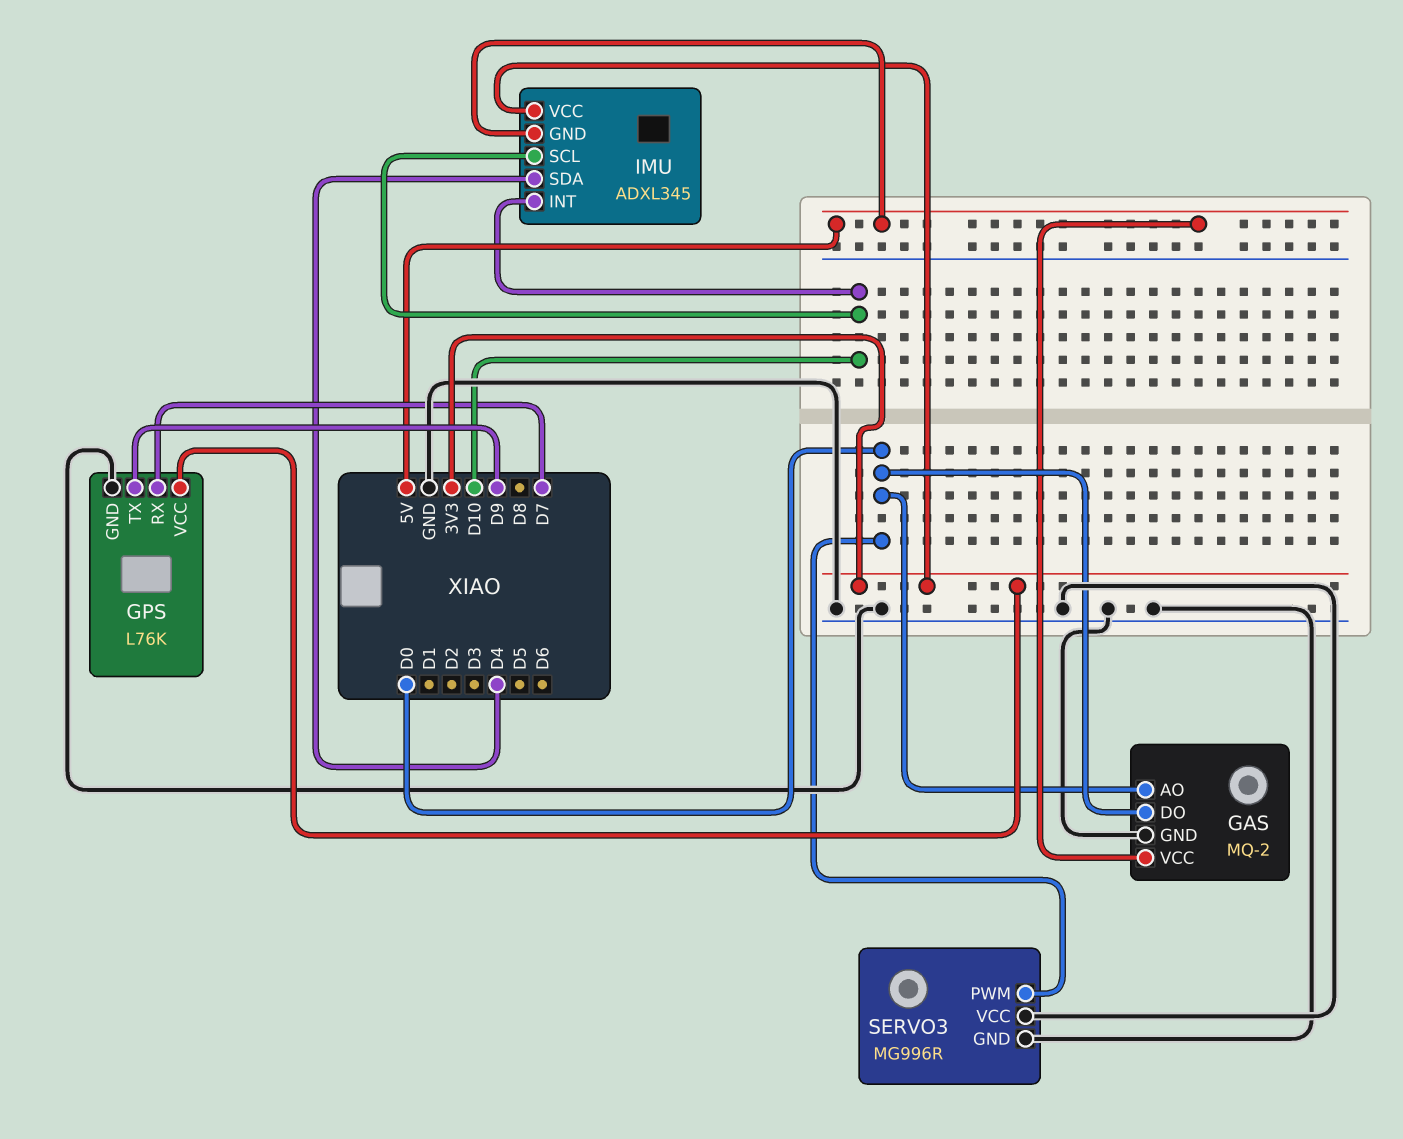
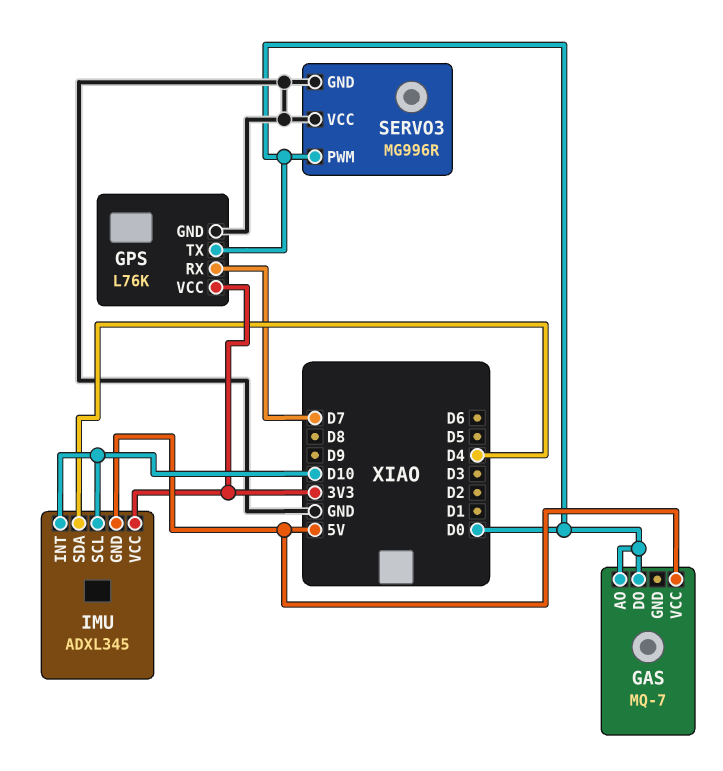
GAS: MQ-2 -> MQ-7
GAS pin GND: GND -> none
GPS pin TX: D9 -> D0

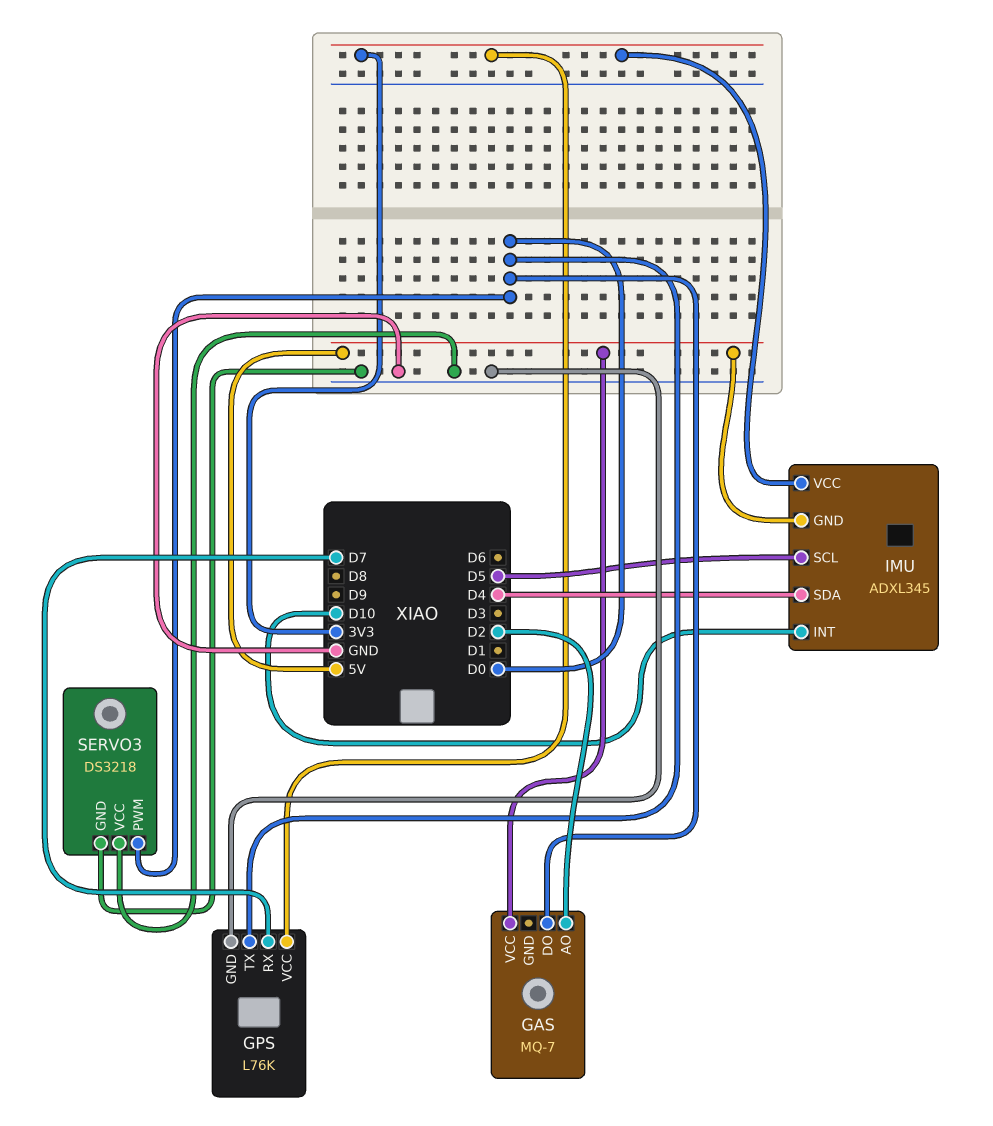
GAS pin AO: D0 -> D2
IMU pin SCL: D10 -> D5
SERVO3: MG996R -> DS3218

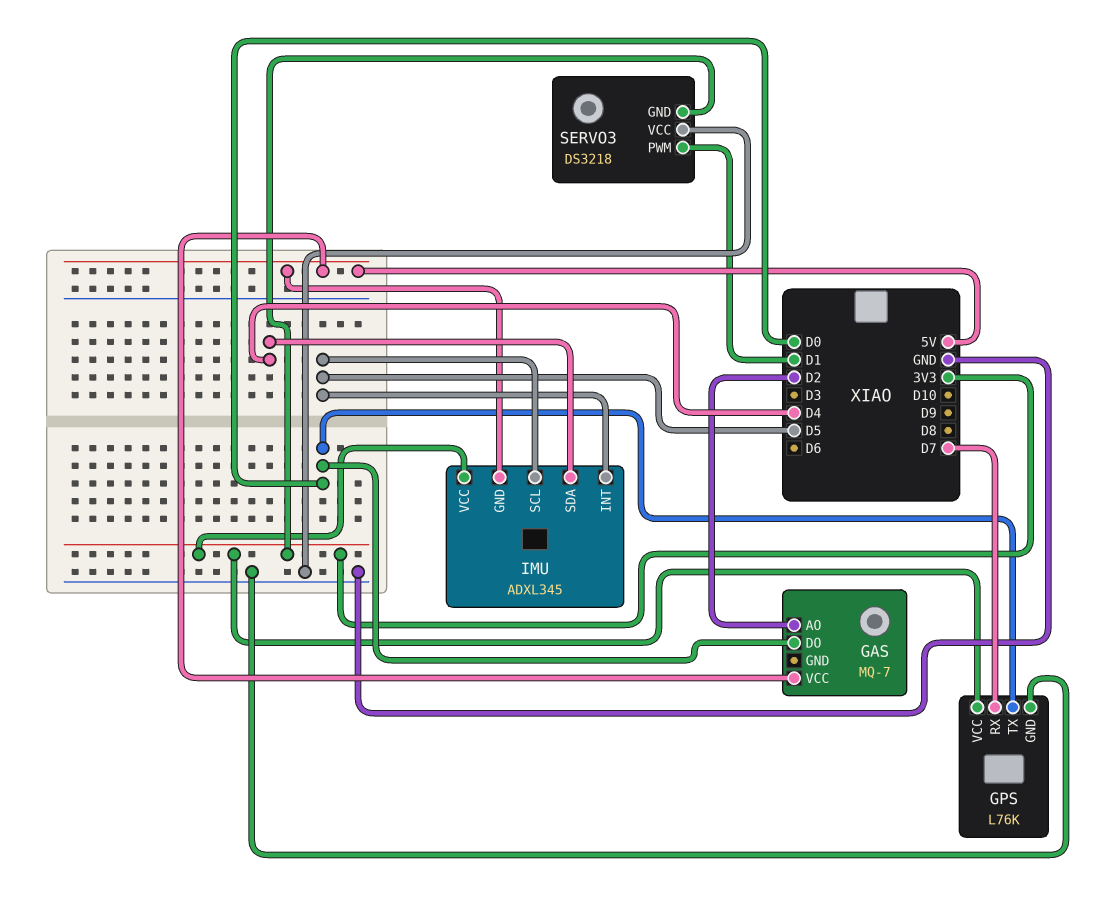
IMU pin INT: D10 -> D5
SERVO3 pin GND: GND -> 3V3
SERVO3 pin PWM: D0 -> D1

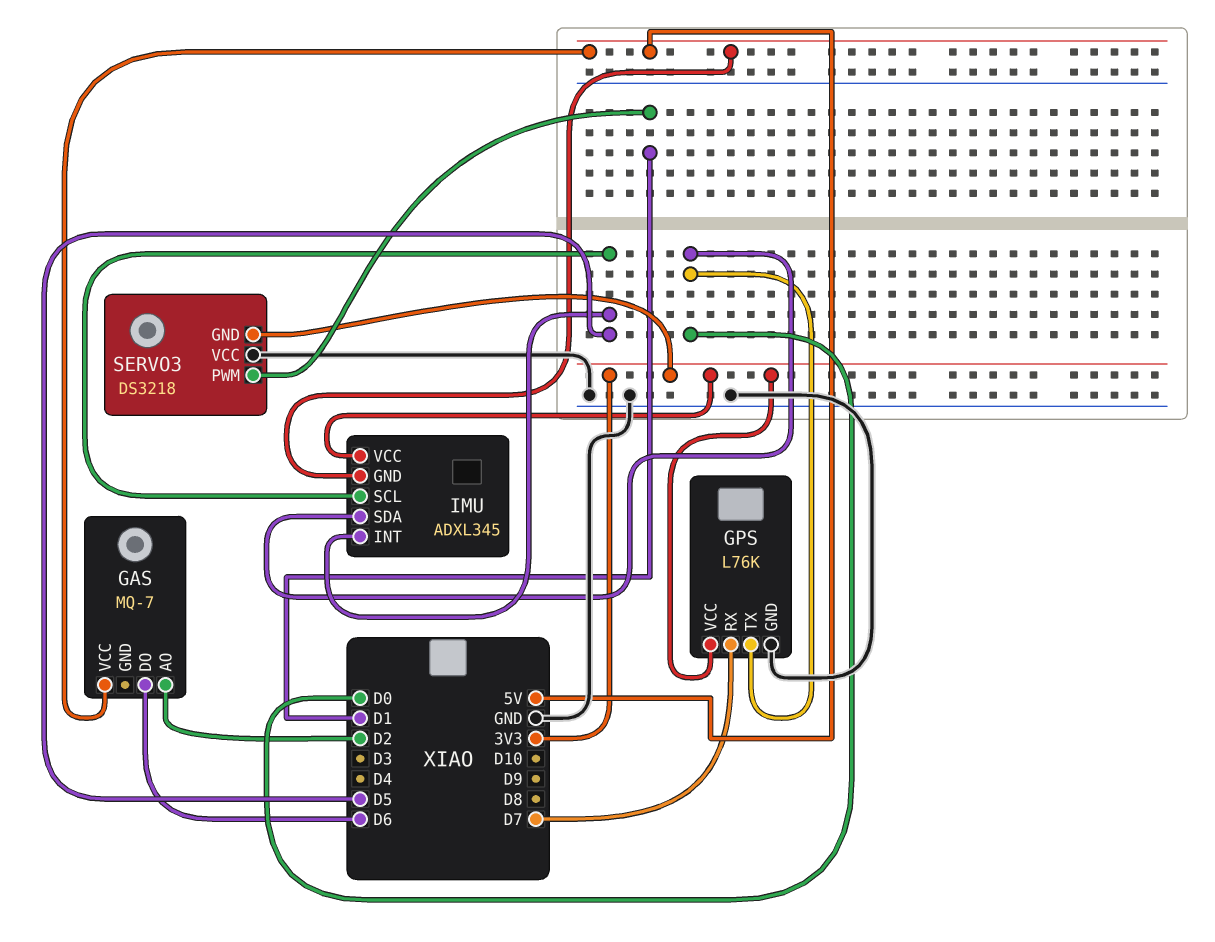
GAS pin DO: D0 -> D6
IMU pin SDA: D4 -> D0

